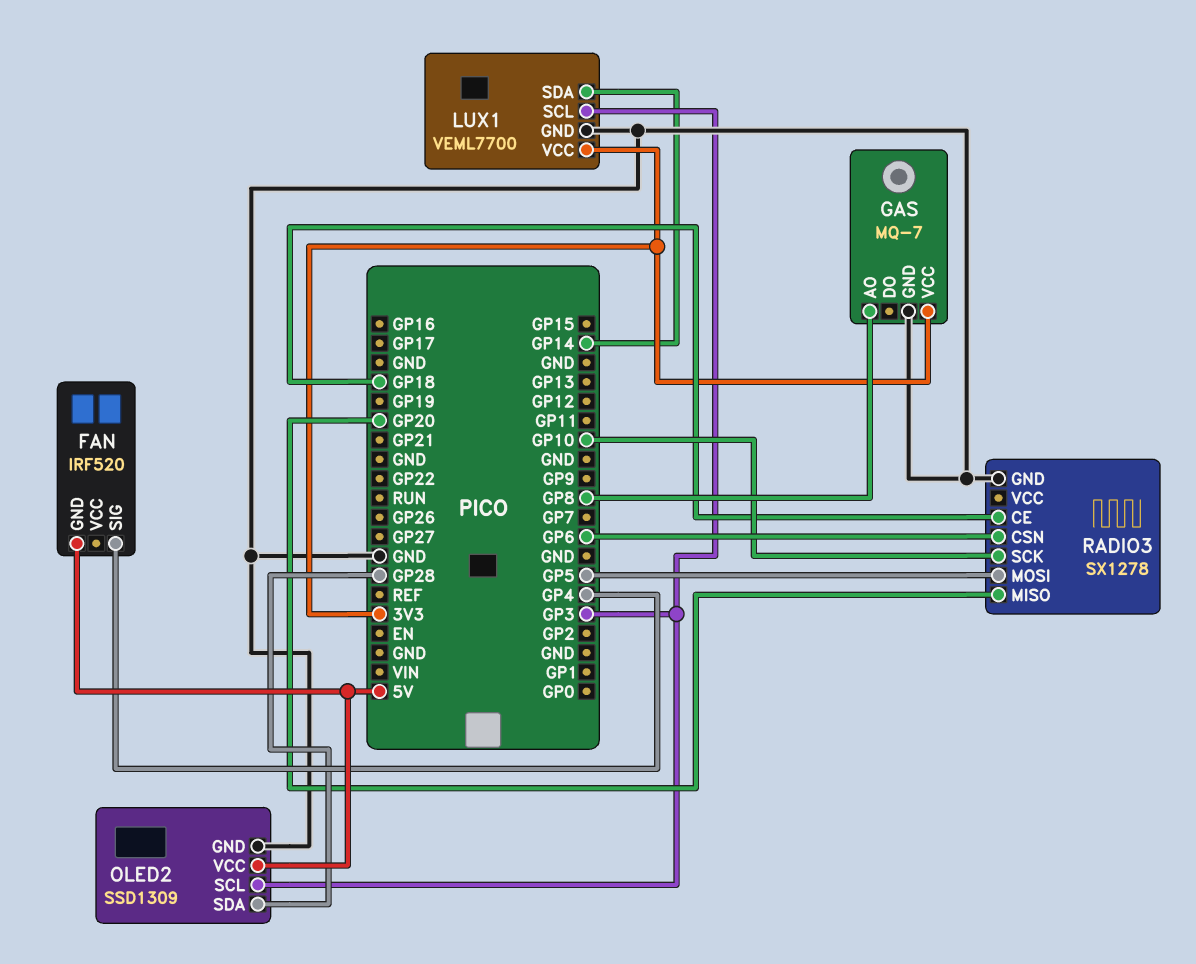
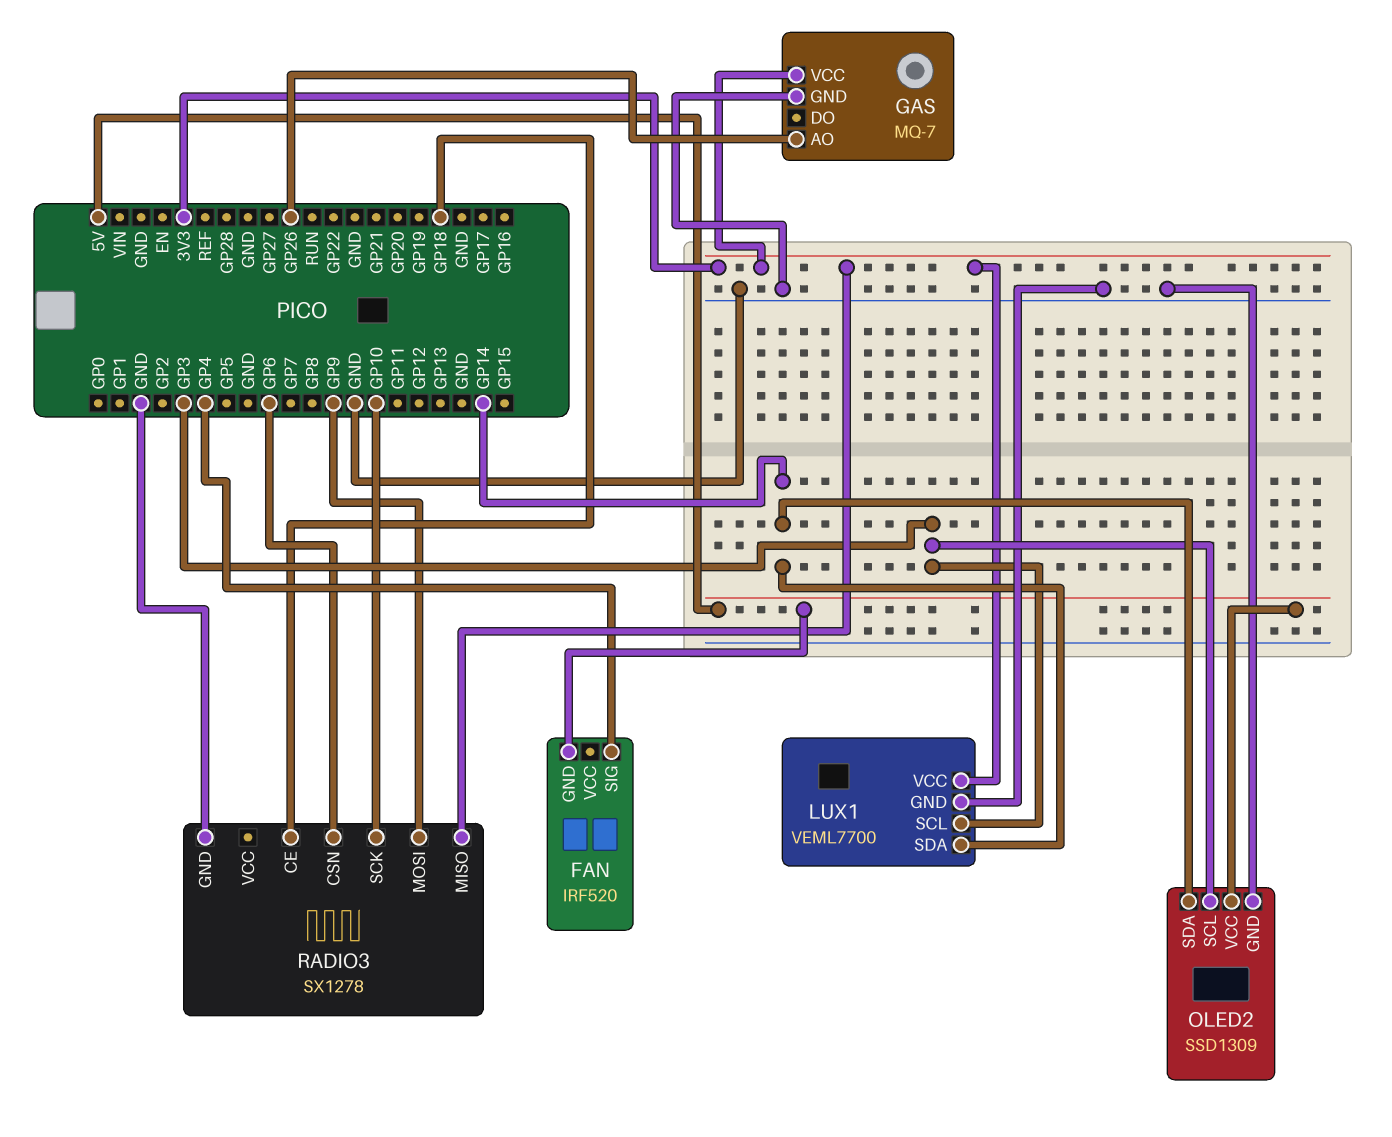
GAS pin AO: GP8 -> GP26
OLED2 pin SDA: GP28 -> GP14
RADIO3 pin MISO: GP20 -> 3V3
RADIO3 pin MOSI: GP5 -> GP9

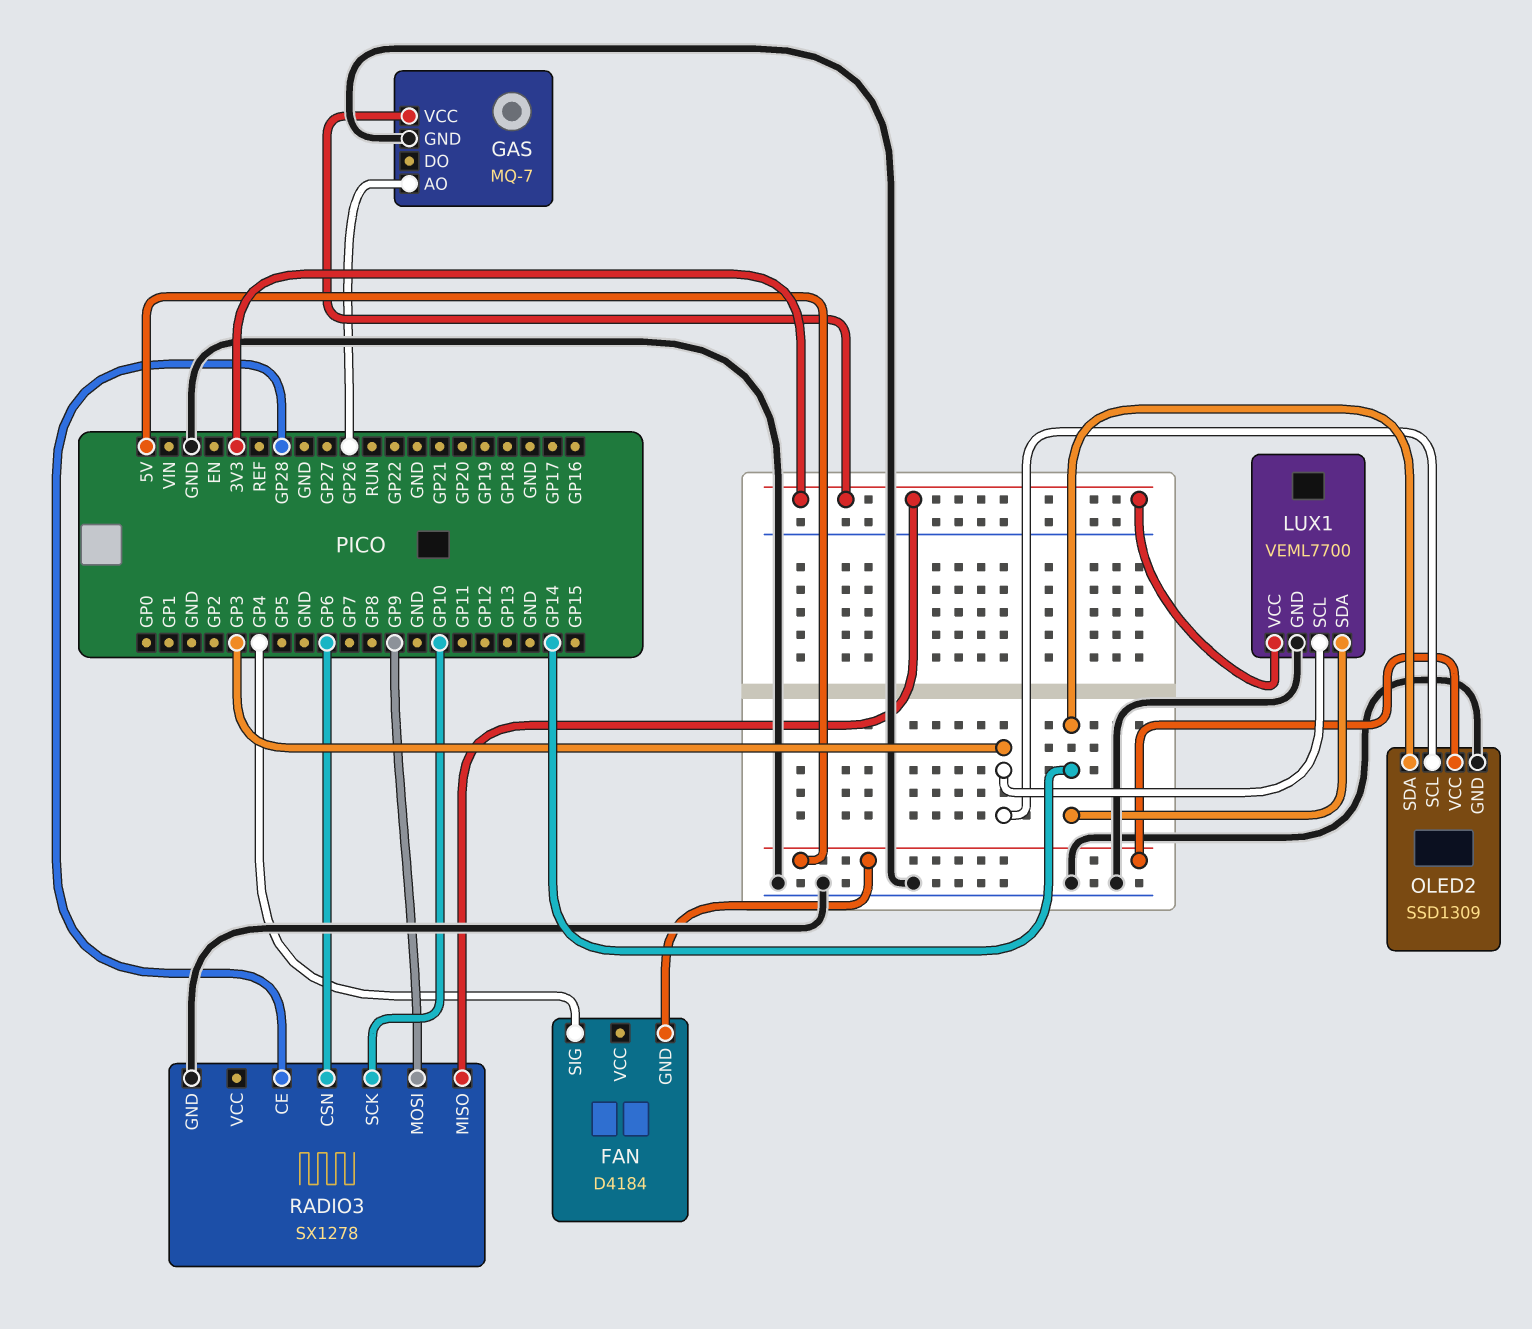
FAN: IRF520 -> D4184
RADIO3 pin CE: GP18 -> GP28

